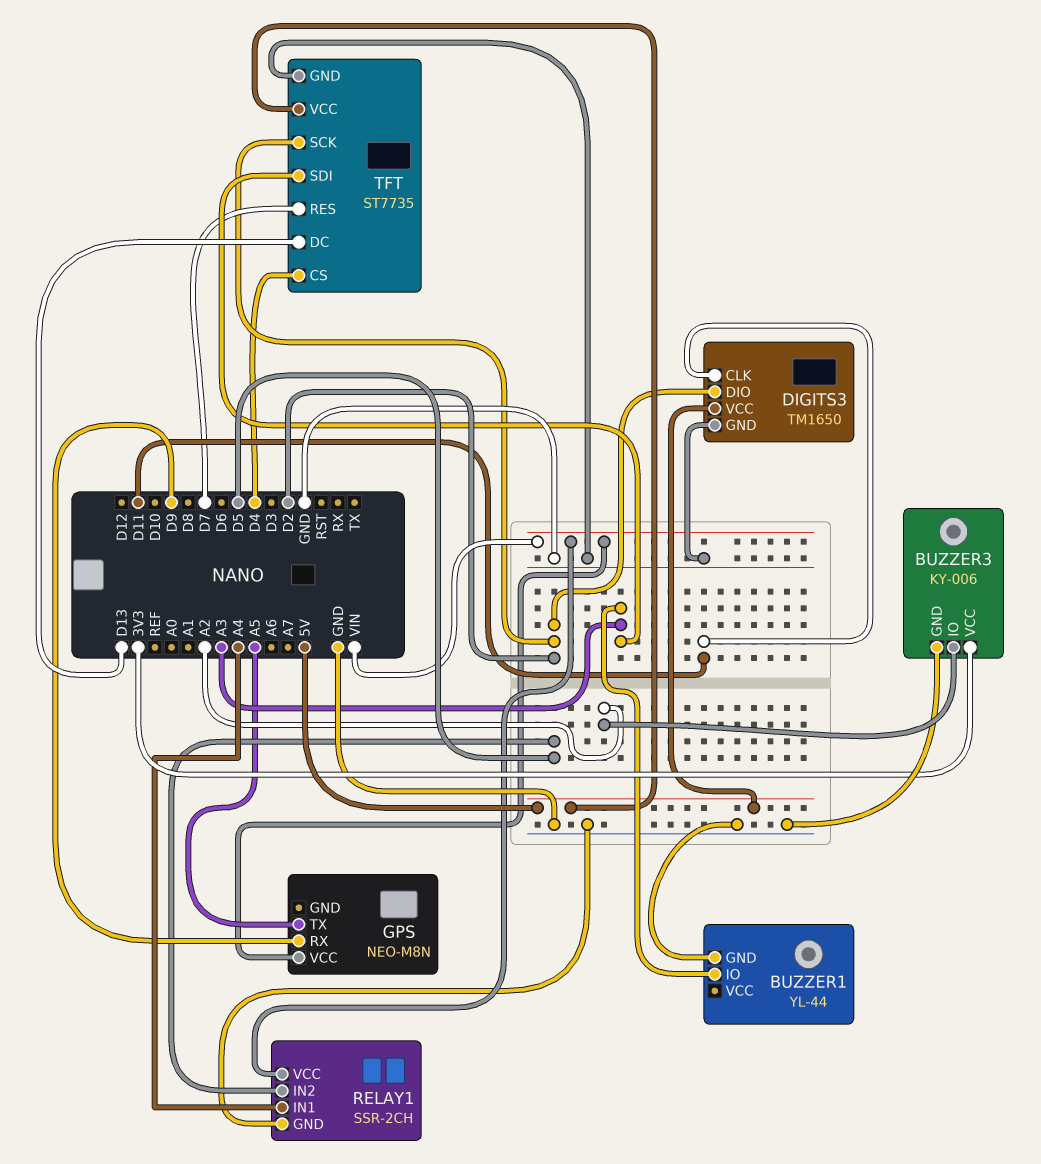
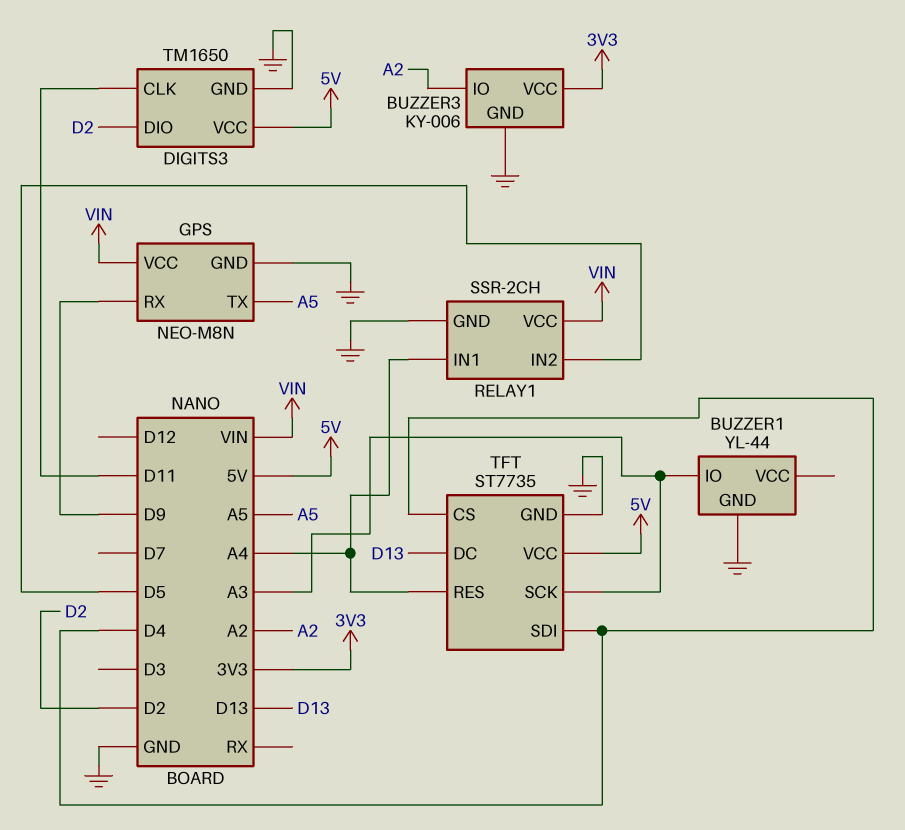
GPS pin GND: none -> GND
TFT pin RES: D7 -> A4
TFT pin SCK: D2 -> A3
TFT pin SDI: A3 -> D4

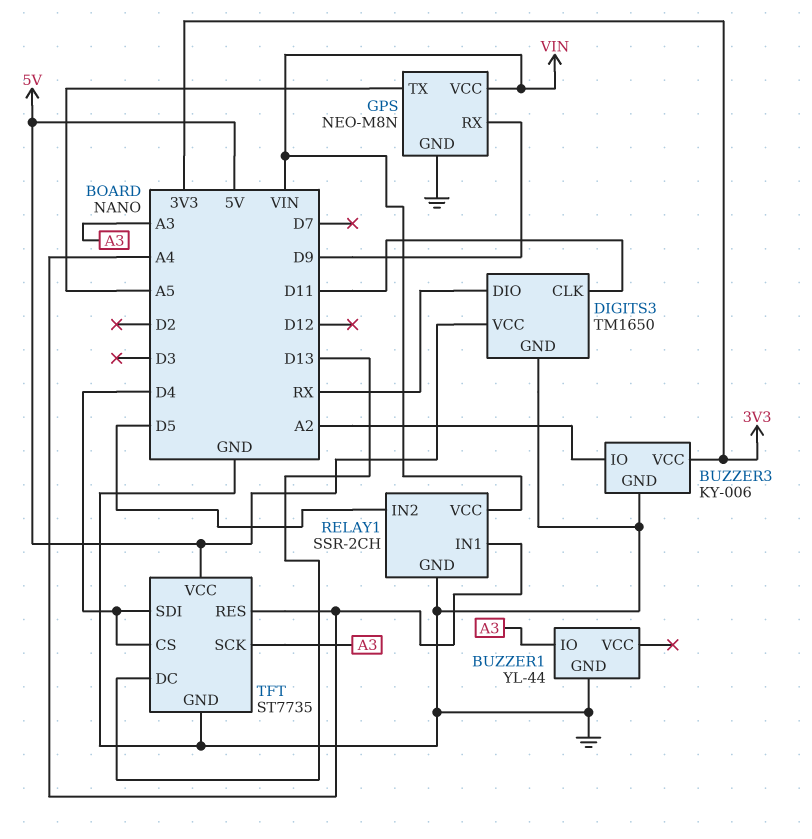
DIGITS3 pin DIO: D2 -> RX

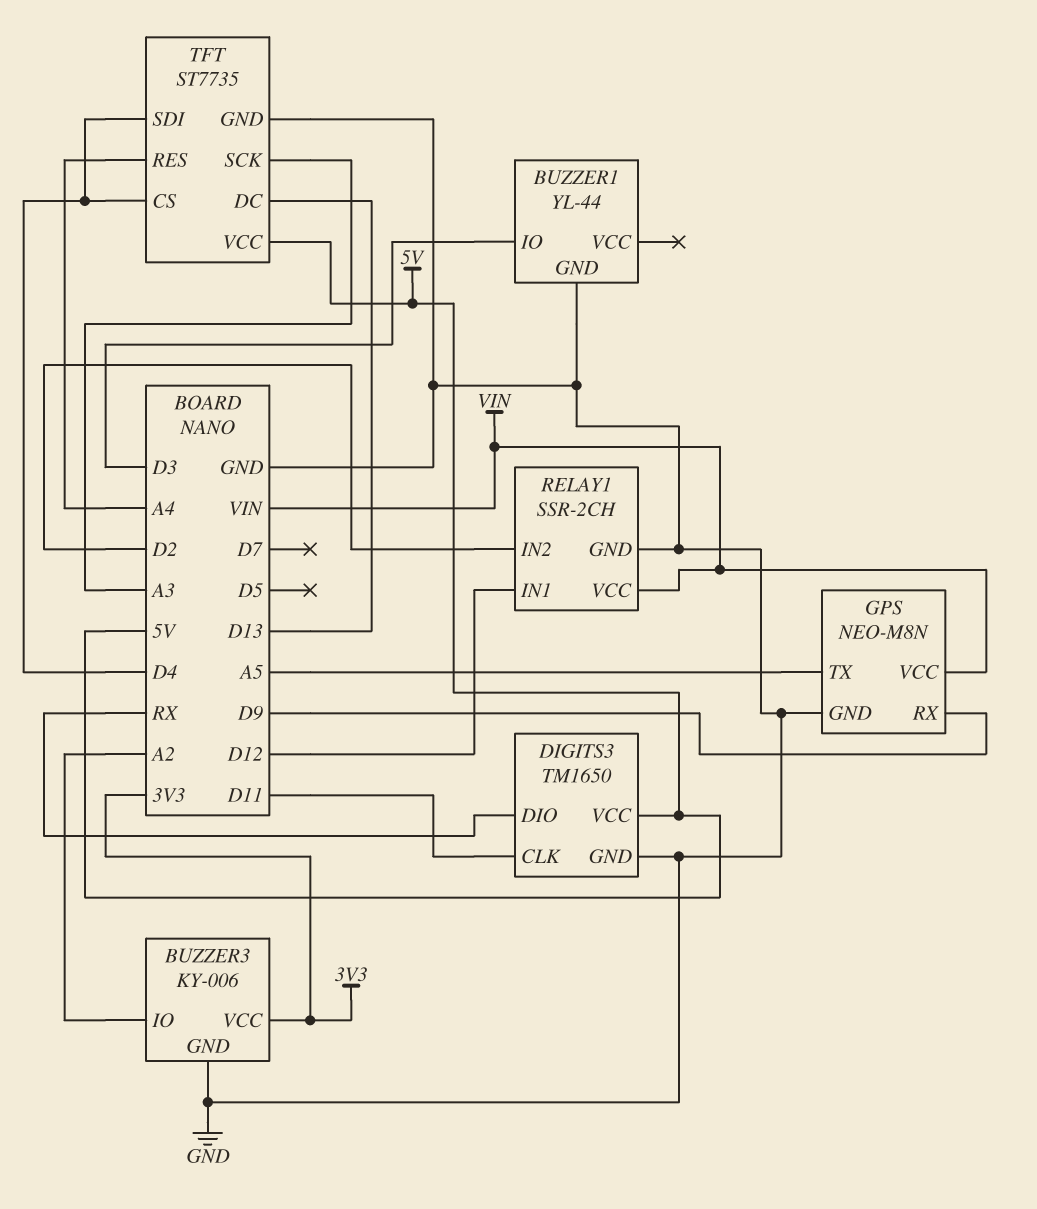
BUZZER1 pin IO: A3 -> D3
RELAY1 pin IN1: A4 -> D12
RELAY1 pin IN2: D5 -> D2

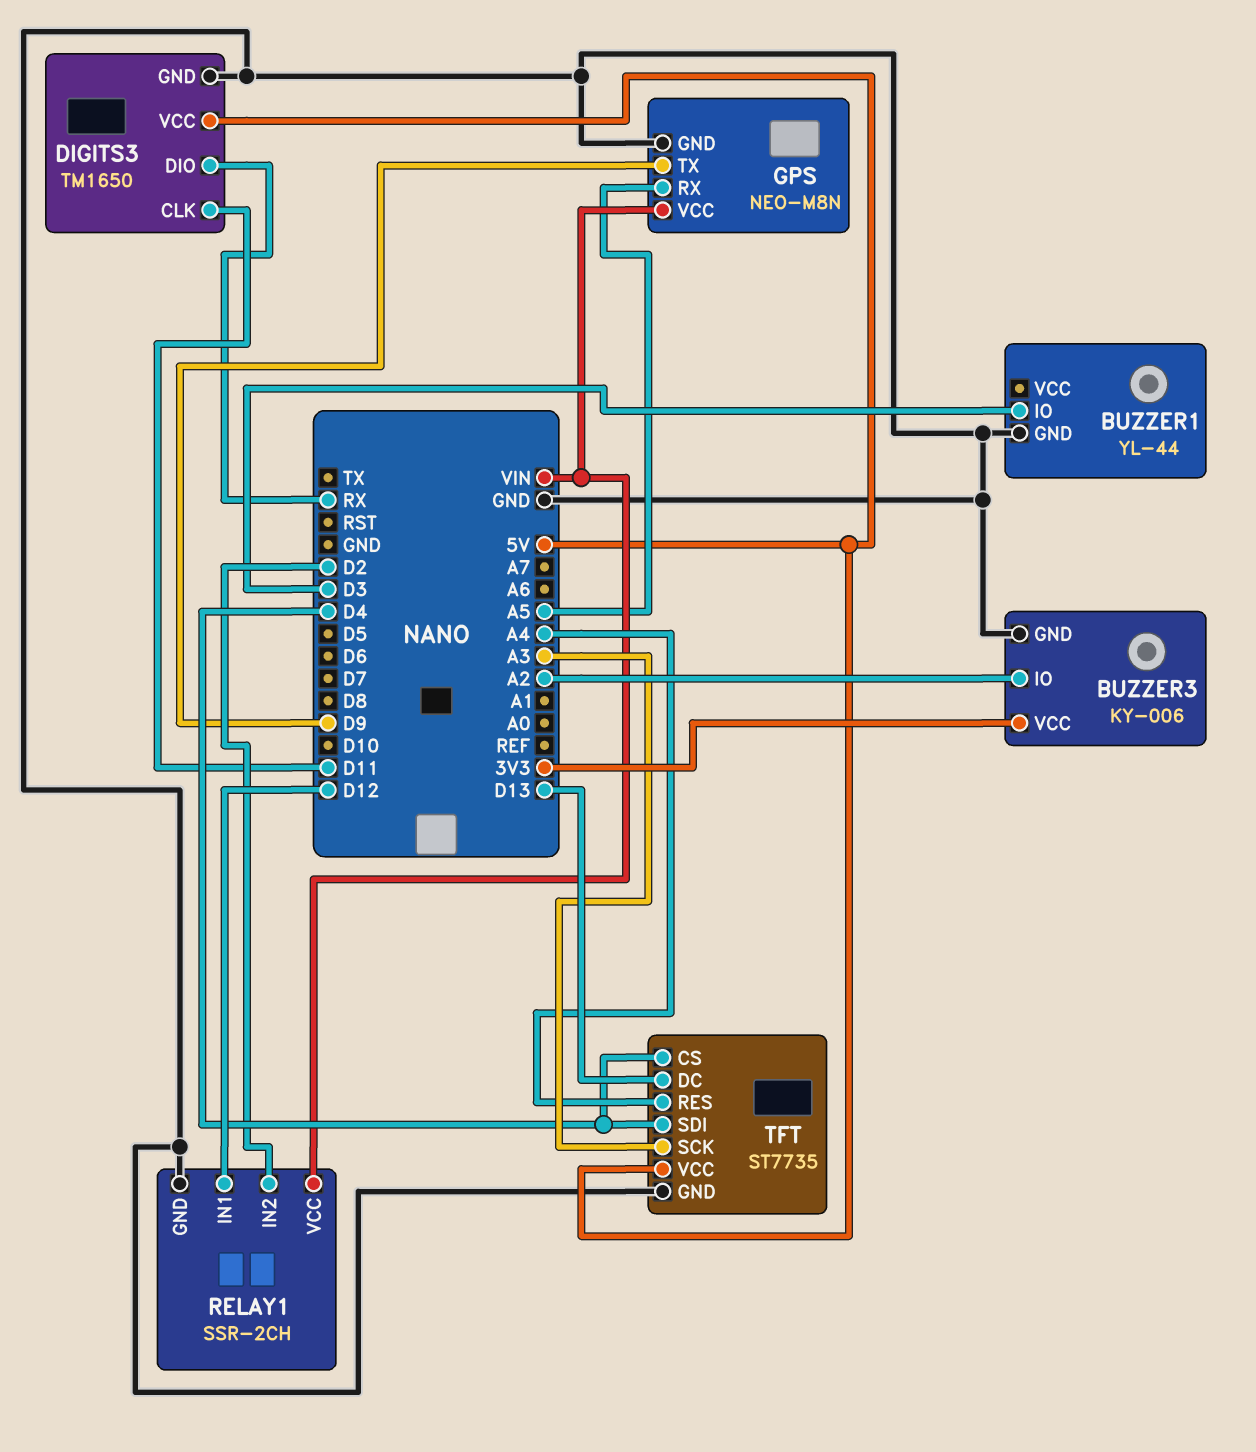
GPS pin RX: D9 -> A5
GPS pin TX: A5 -> D9

